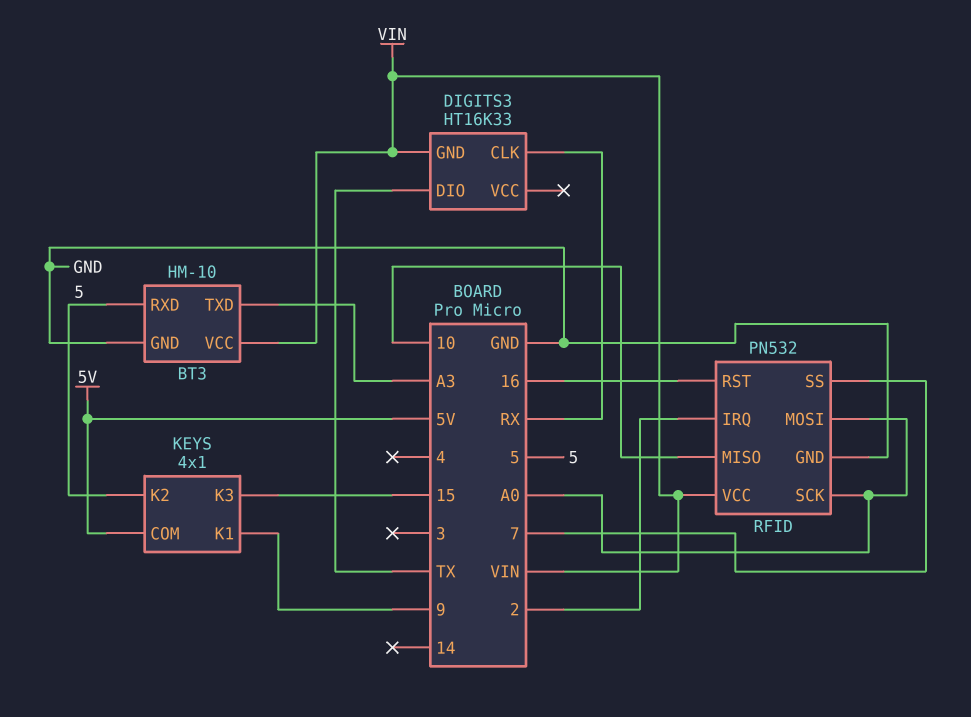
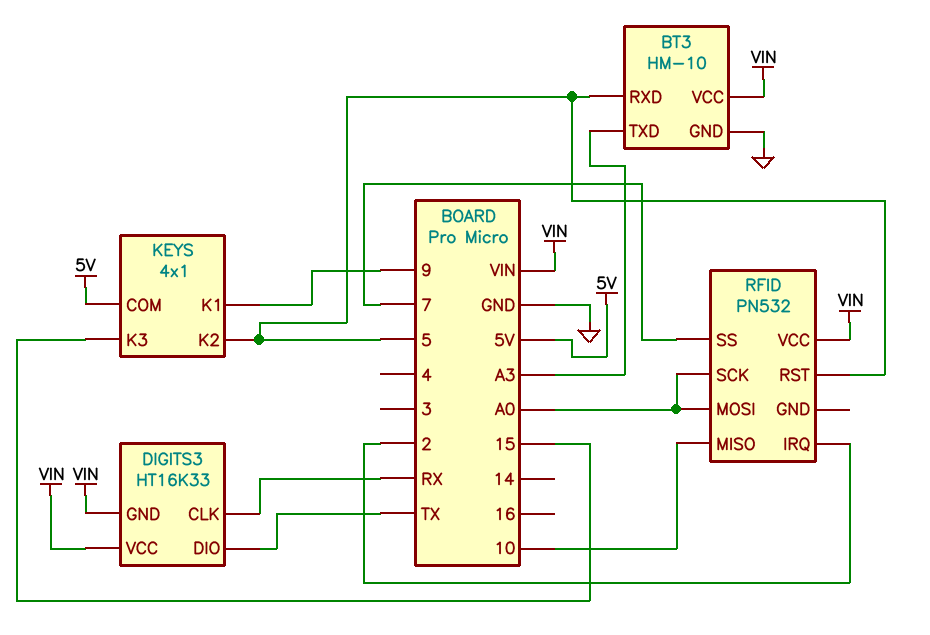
DIGITS3 pin VCC: none -> VIN
RFID pin GND: GND -> none
RFID pin RST: 16 -> 5

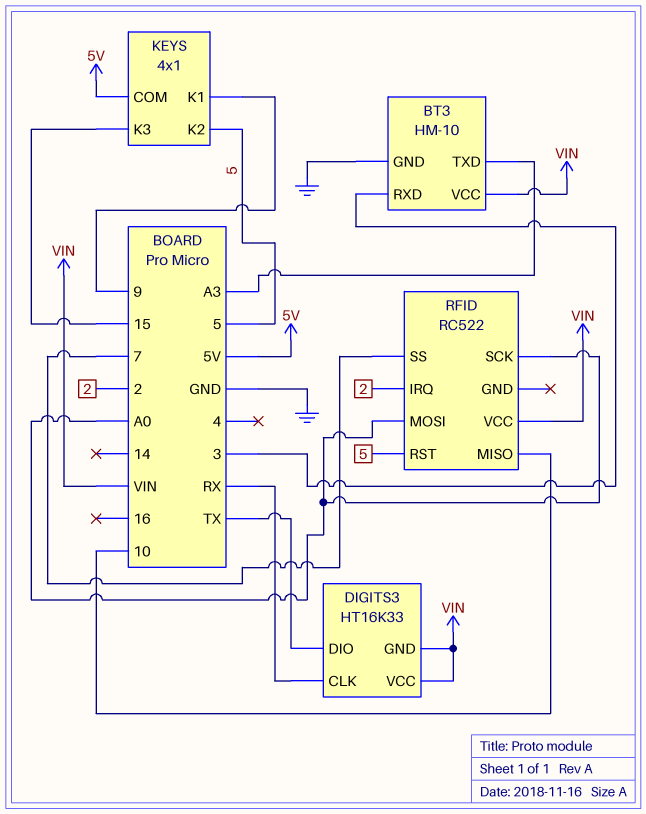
BT3 pin RXD: 5 -> 3
RFID: PN532 -> RC522

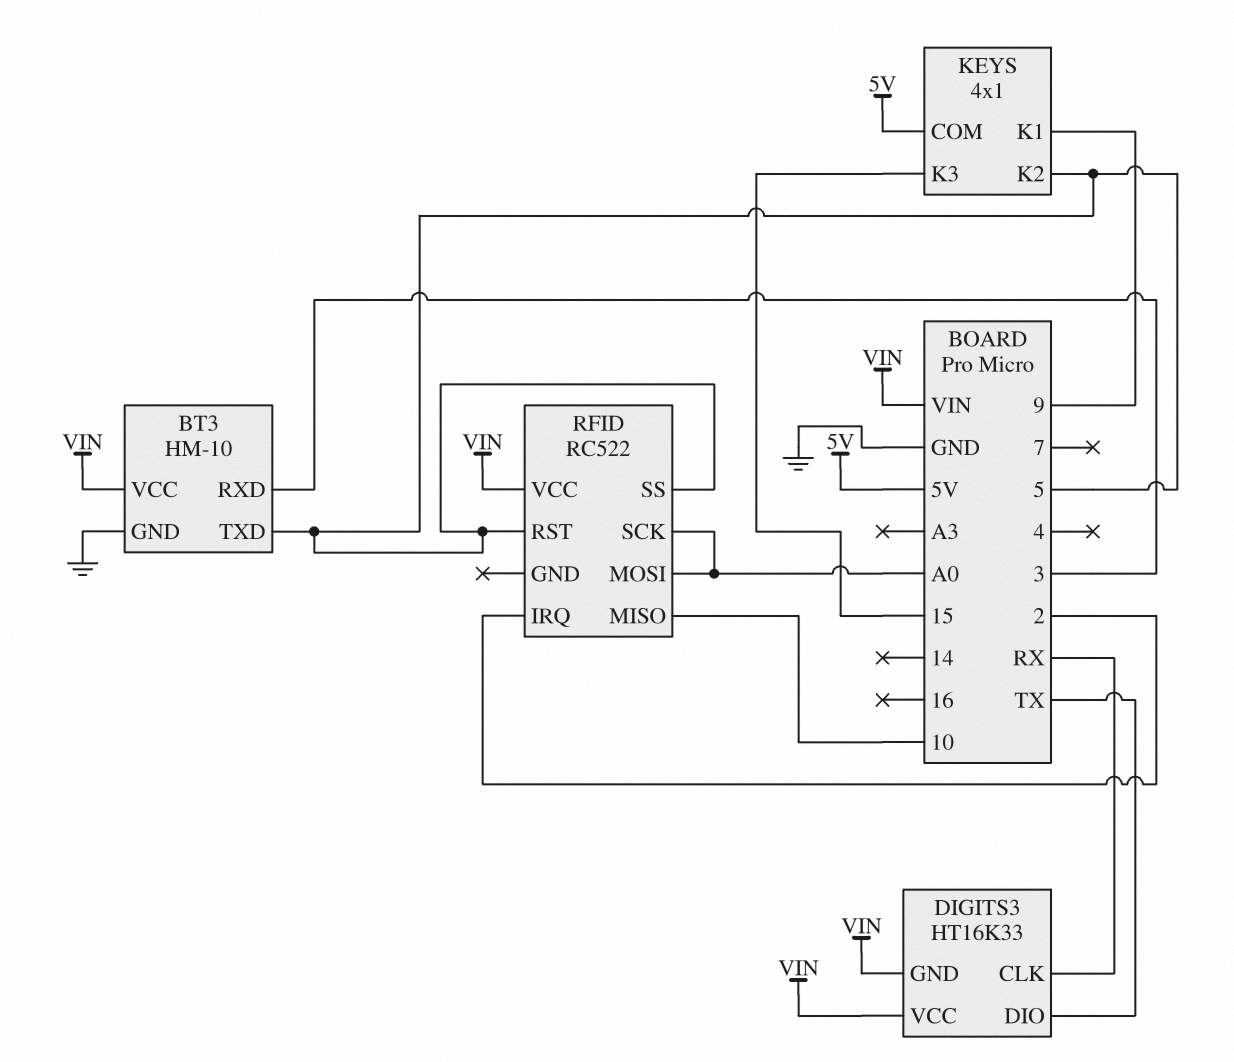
BT3 pin TXD: A3 -> 5
RFID pin SS: 7 -> 5

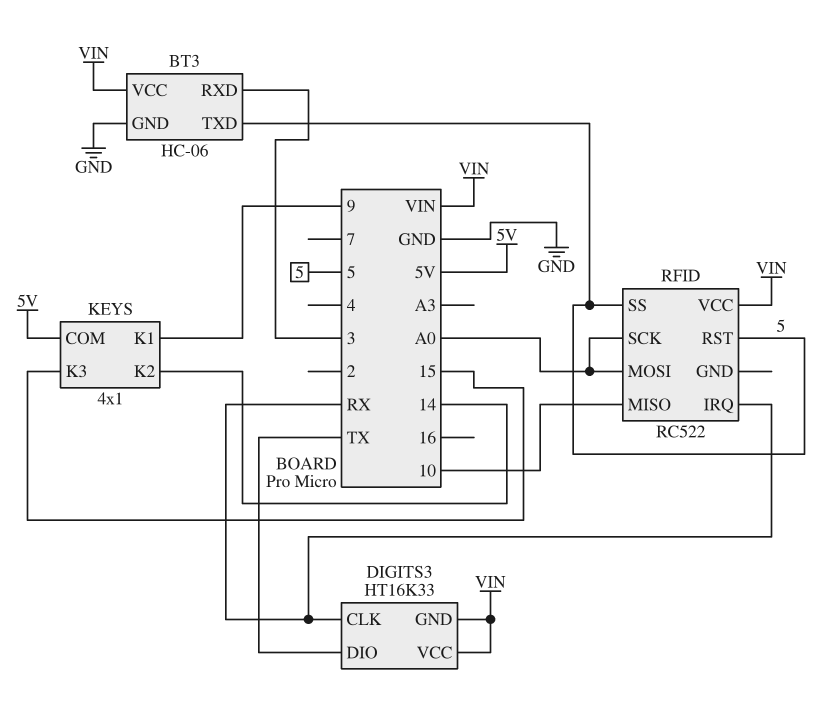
BT3: HM-10 -> HC-06
KEYS pin K2: 5 -> 14
RFID pin IRQ: 2 -> RX

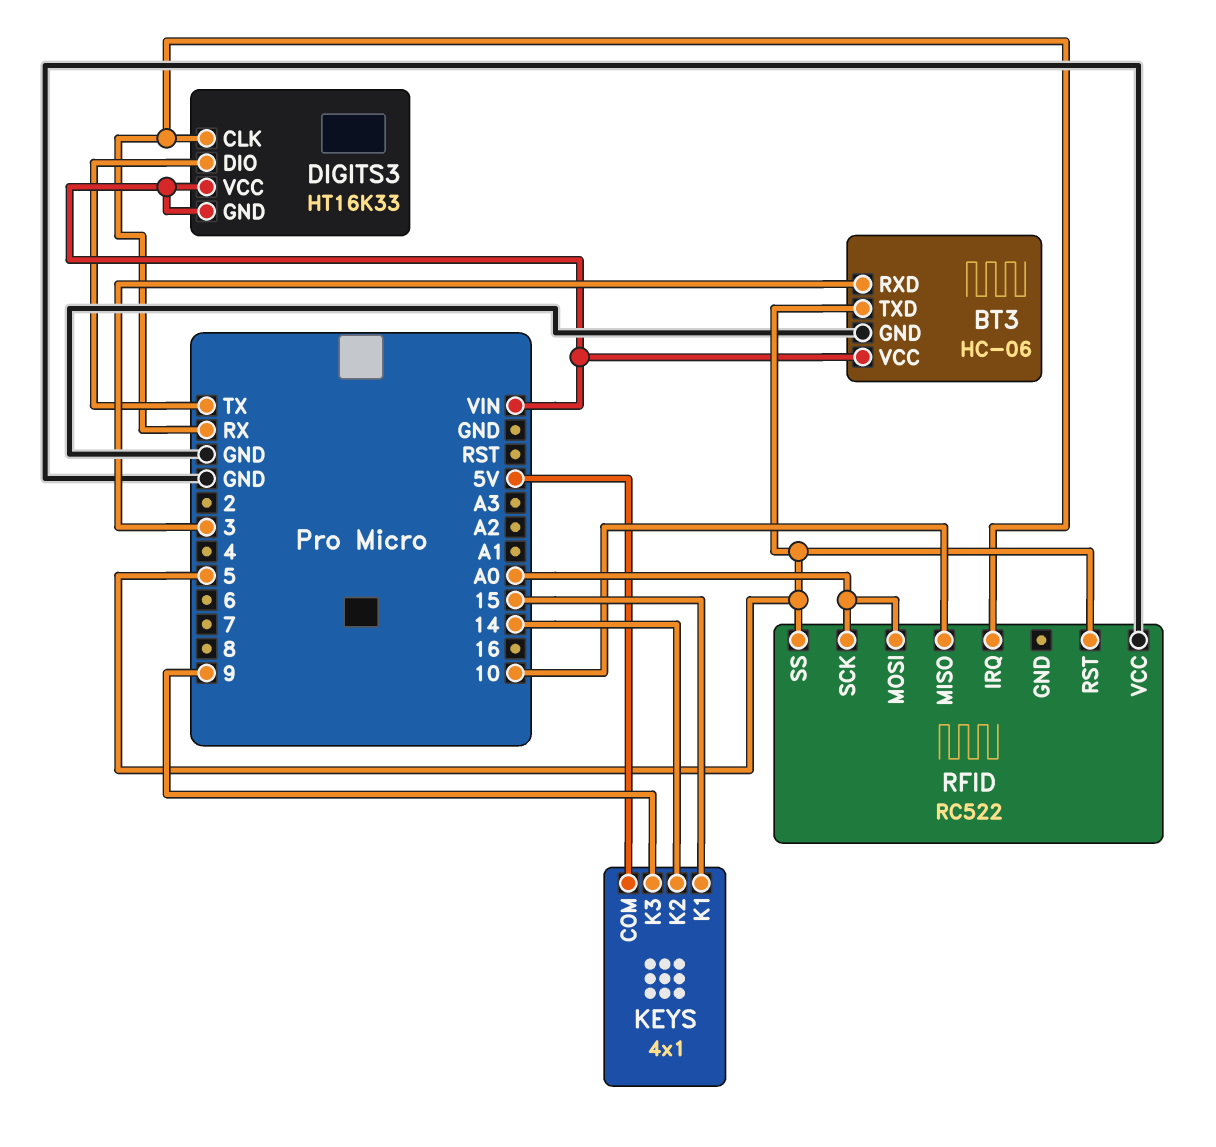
KEYS pin K1: 9 -> 15
KEYS pin K3: 15 -> 9
RFID pin VCC: VIN -> GND

